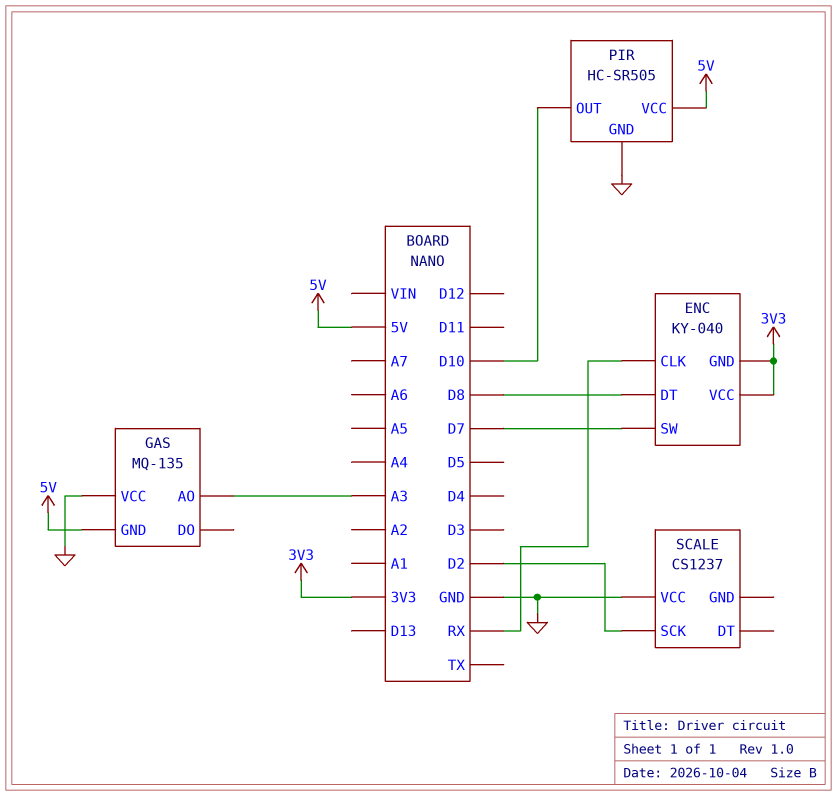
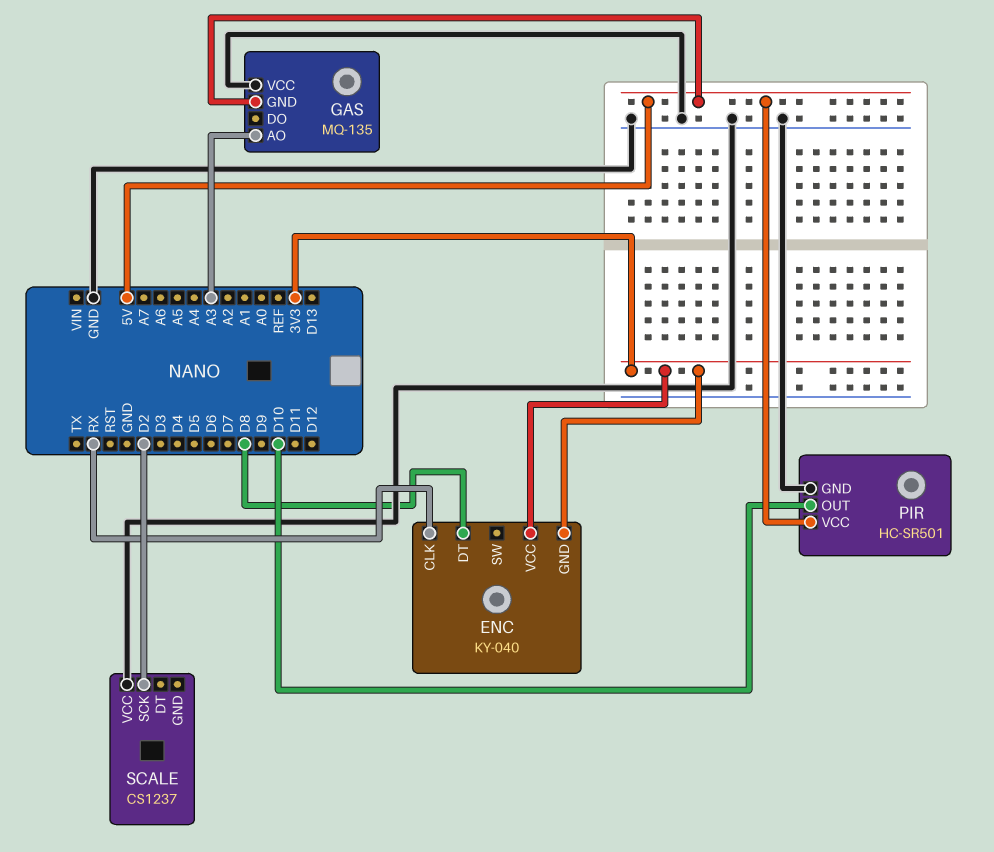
ENC pin SW: D7 -> none
PIR: HC-SR505 -> HC-SR501

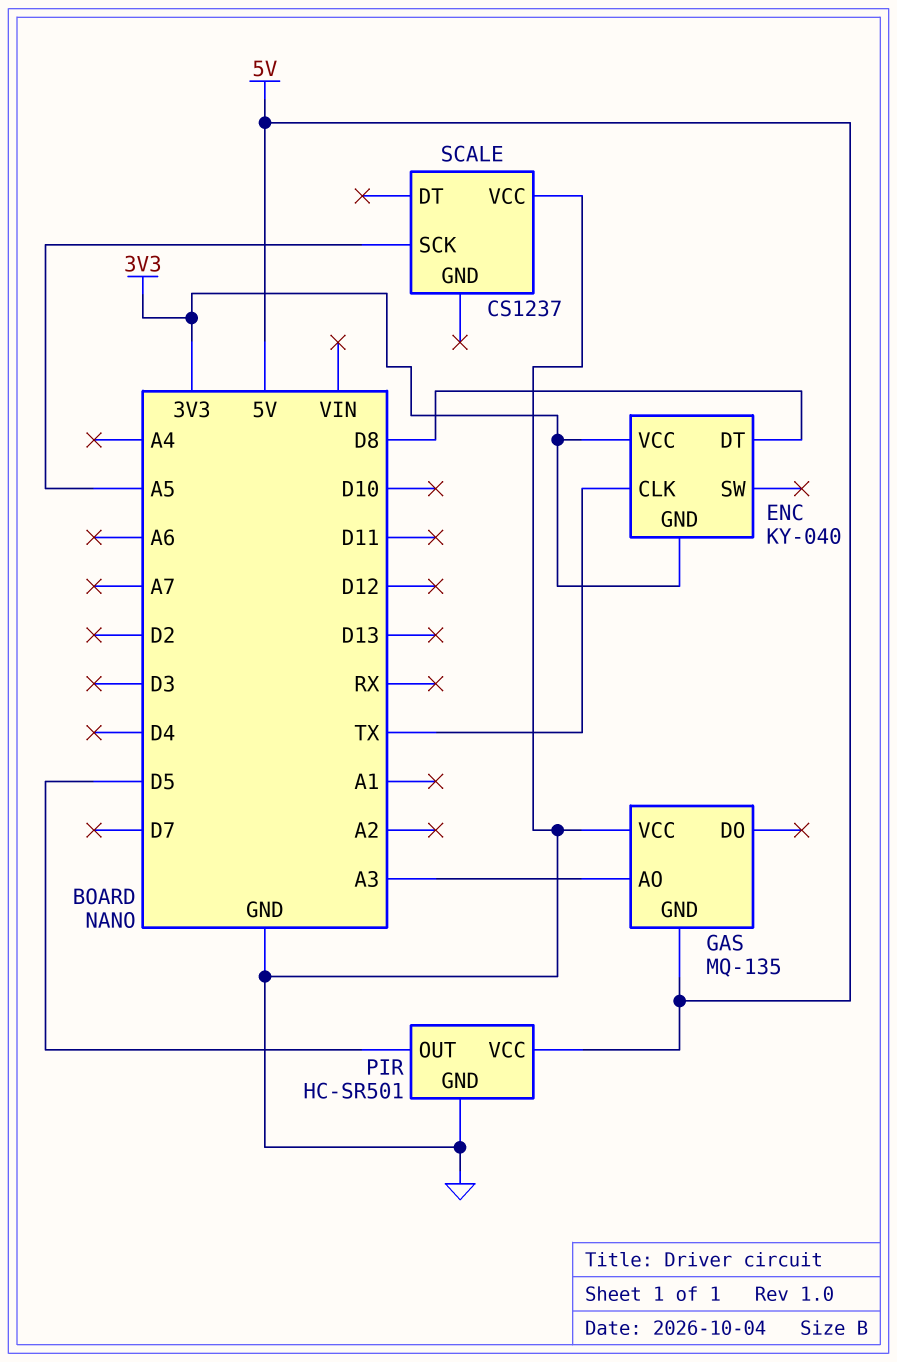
ENC pin CLK: RX -> TX
PIR pin OUT: D10 -> D5
SCALE pin SCK: D2 -> A5

